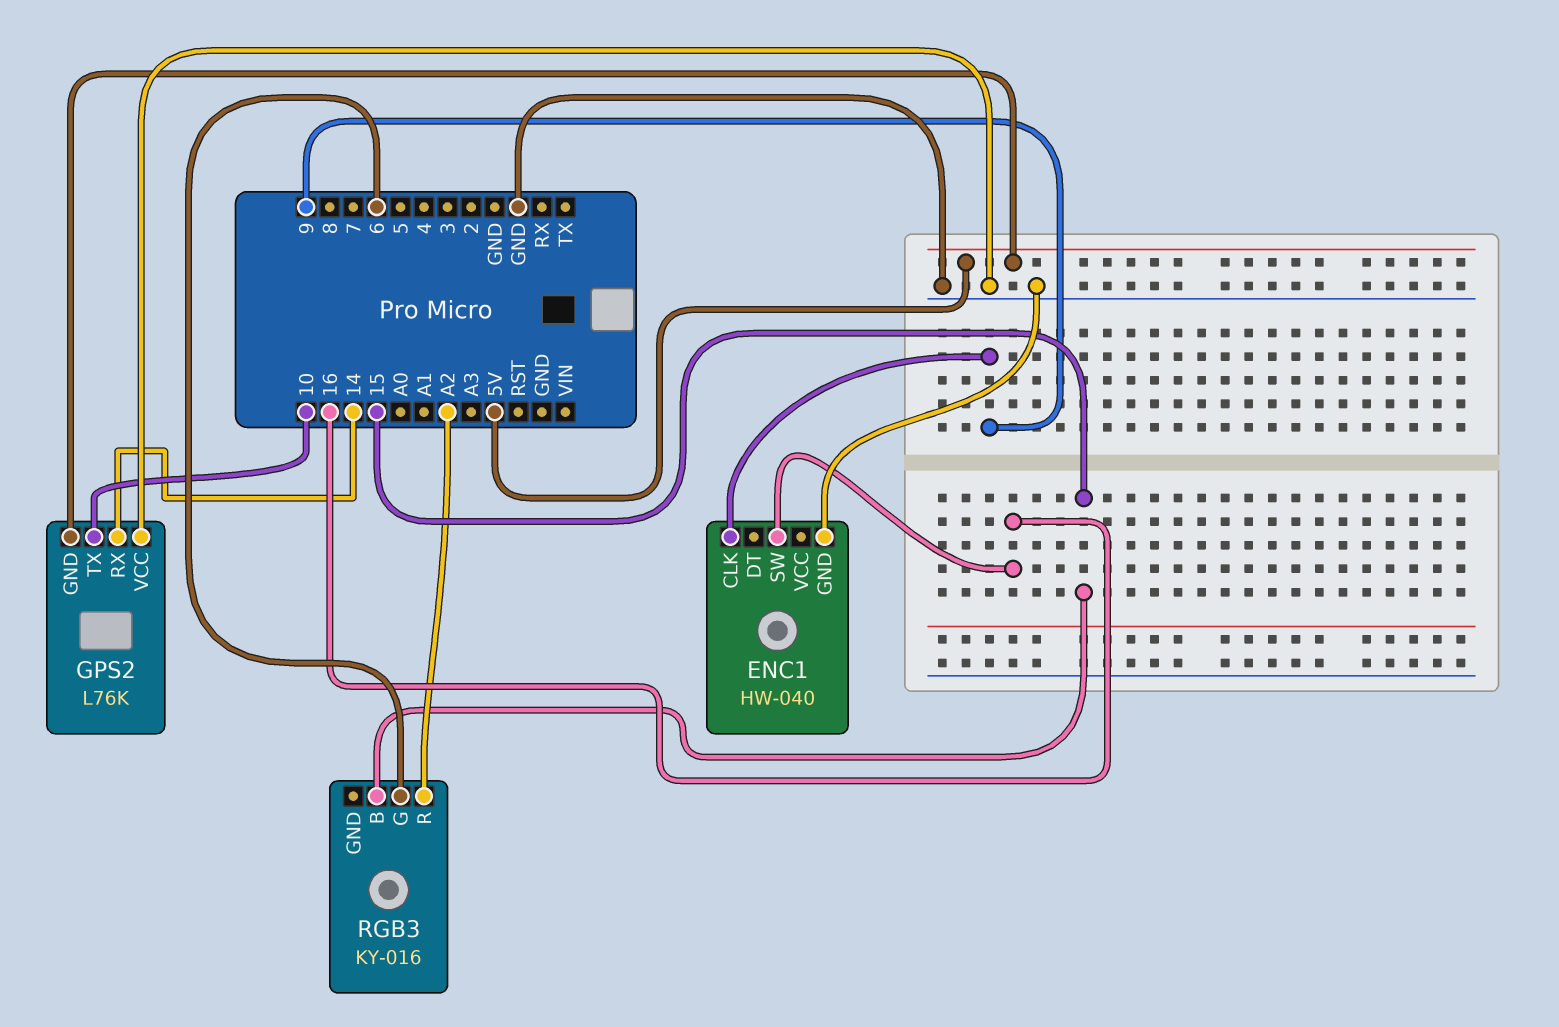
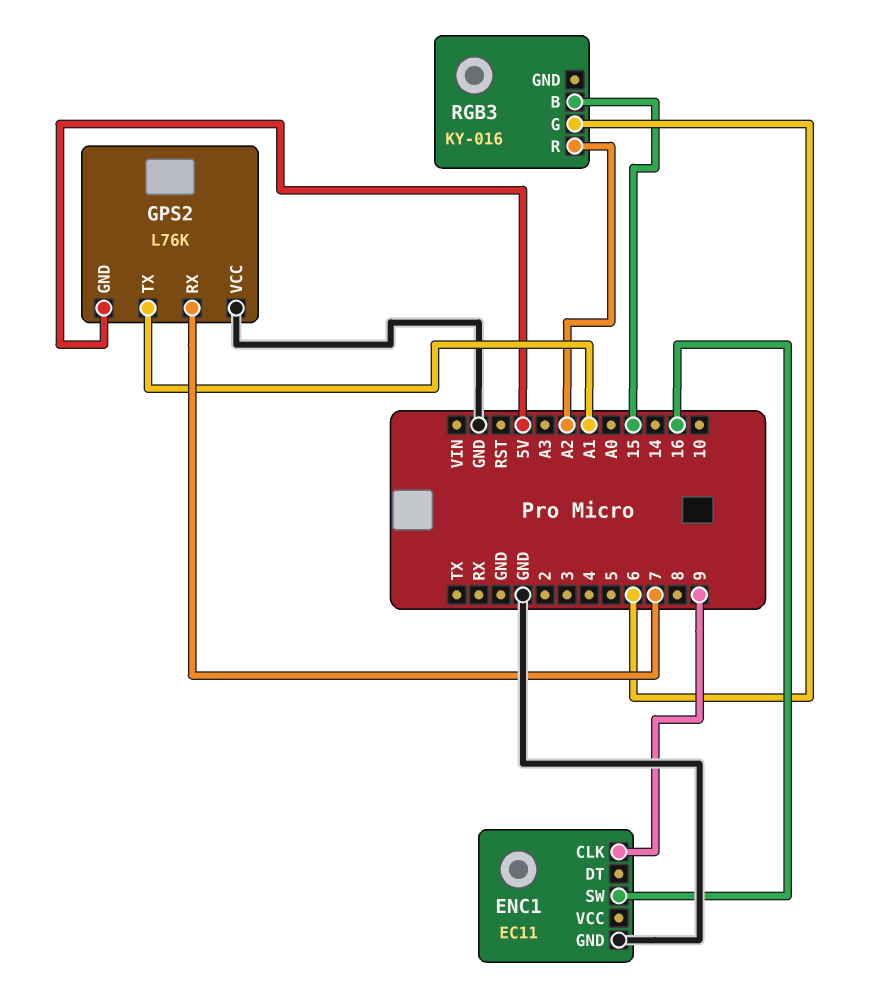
ENC1: HW-040 -> EC11
GPS2 pin RX: 14 -> 7
GPS2 pin TX: 10 -> A1

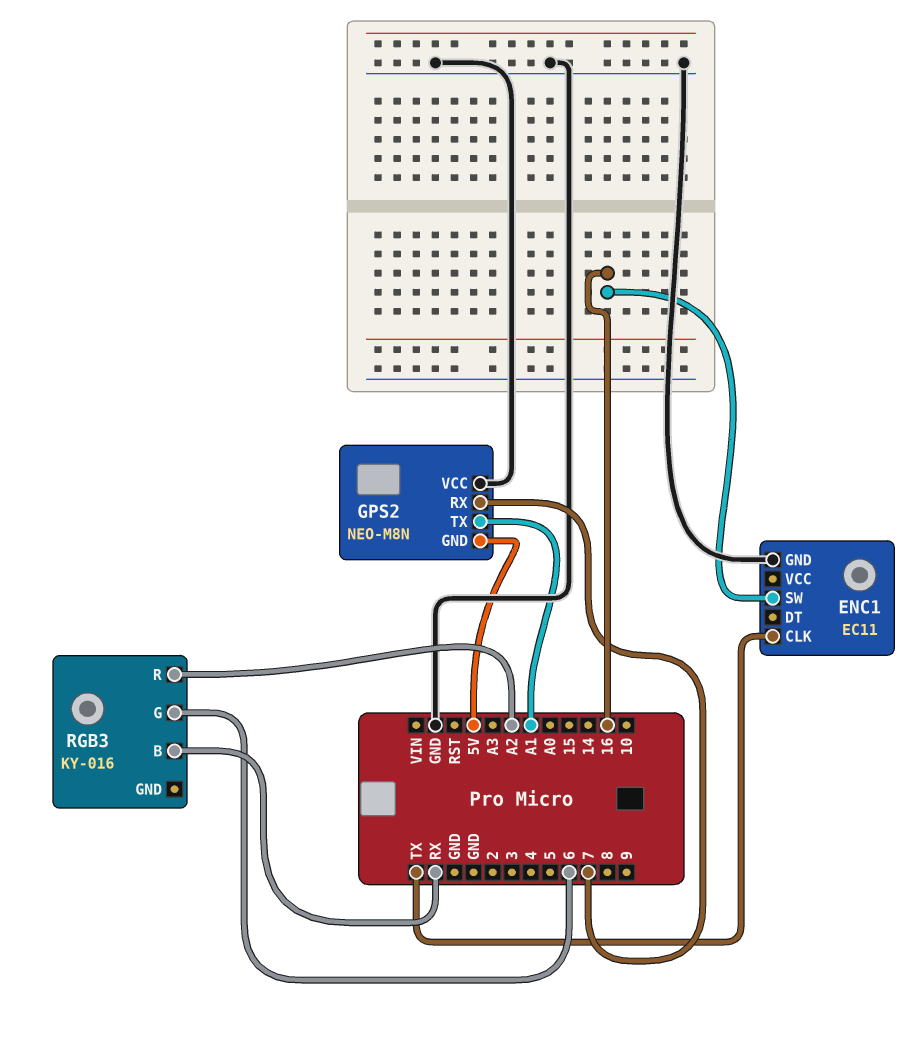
ENC1 pin CLK: 9 -> TX
GPS2: L76K -> NEO-M8N
RGB3 pin B: 15 -> RX

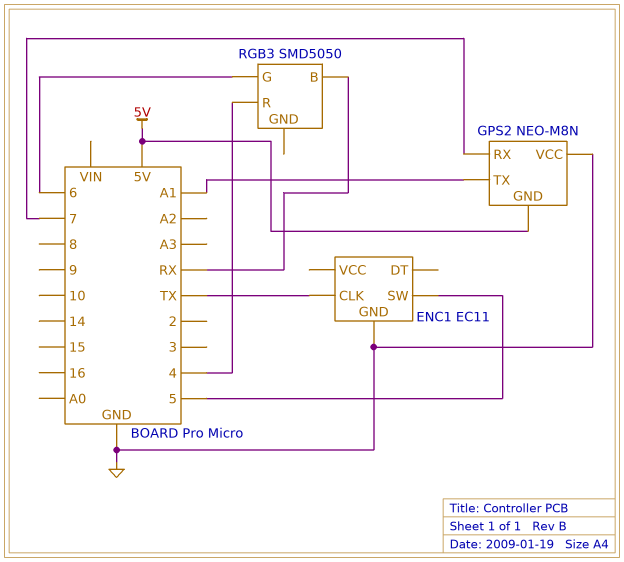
ENC1 pin SW: 16 -> 5
RGB3: KY-016 -> SMD5050
RGB3 pin R: A2 -> 4

